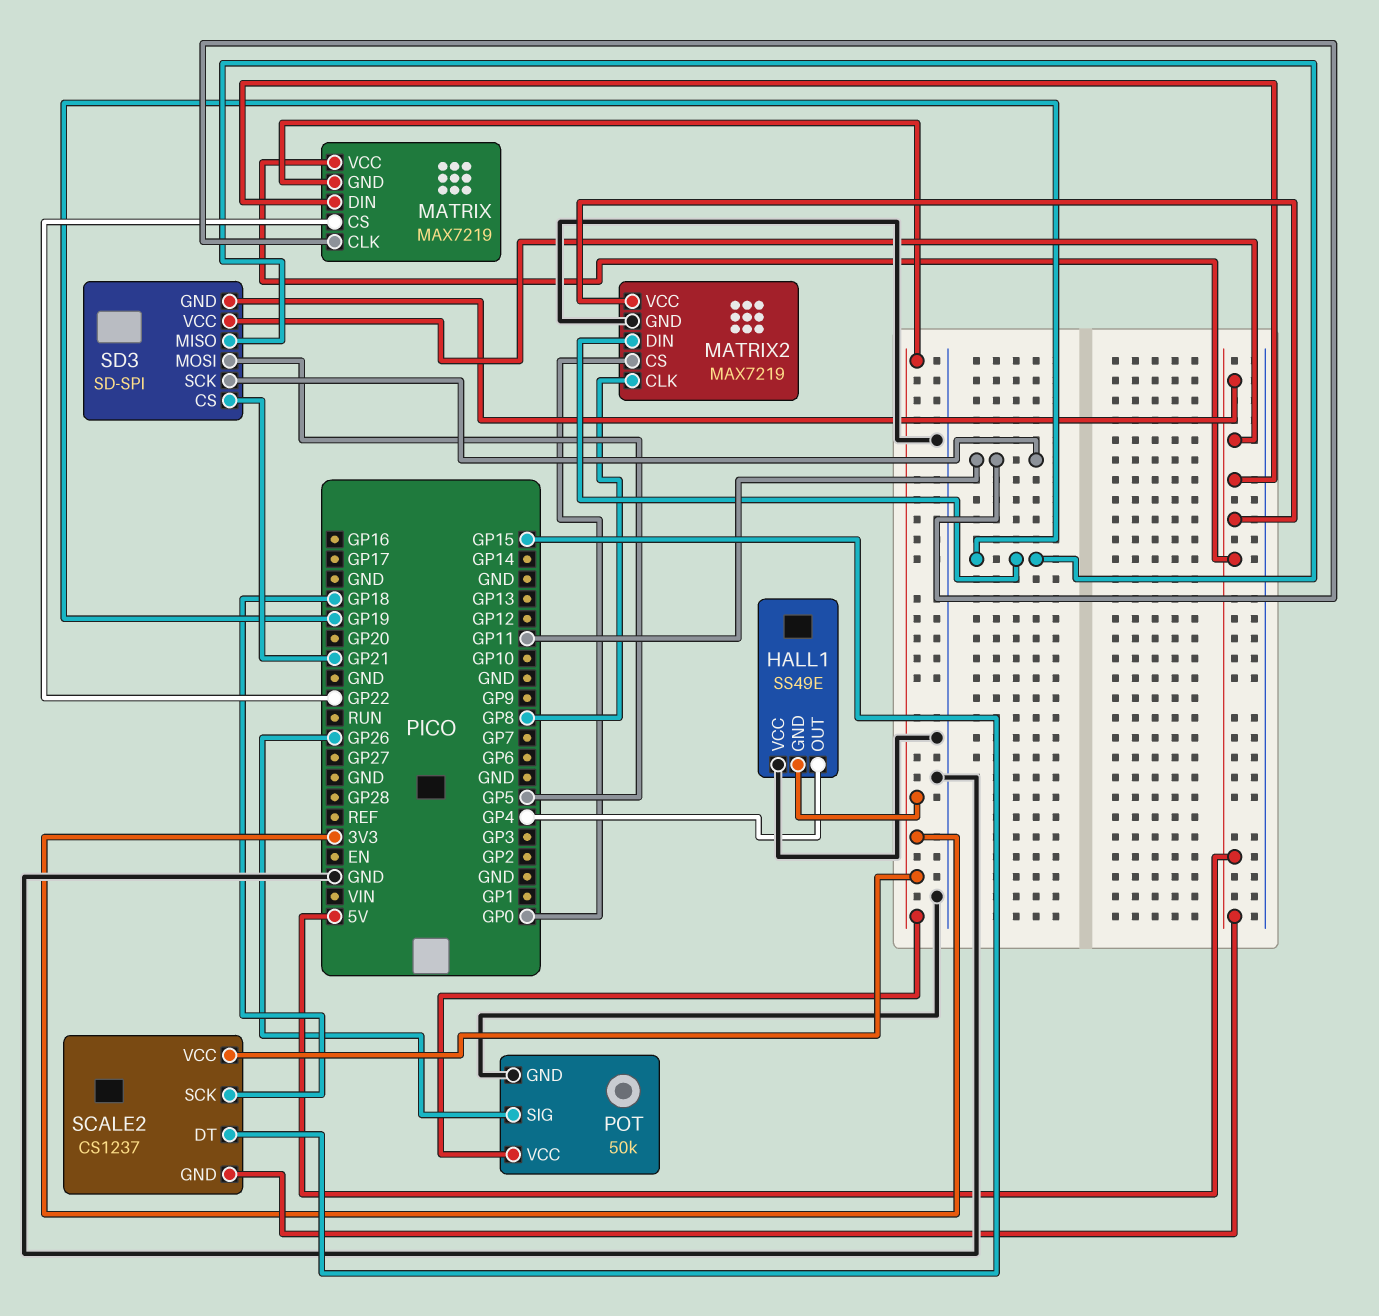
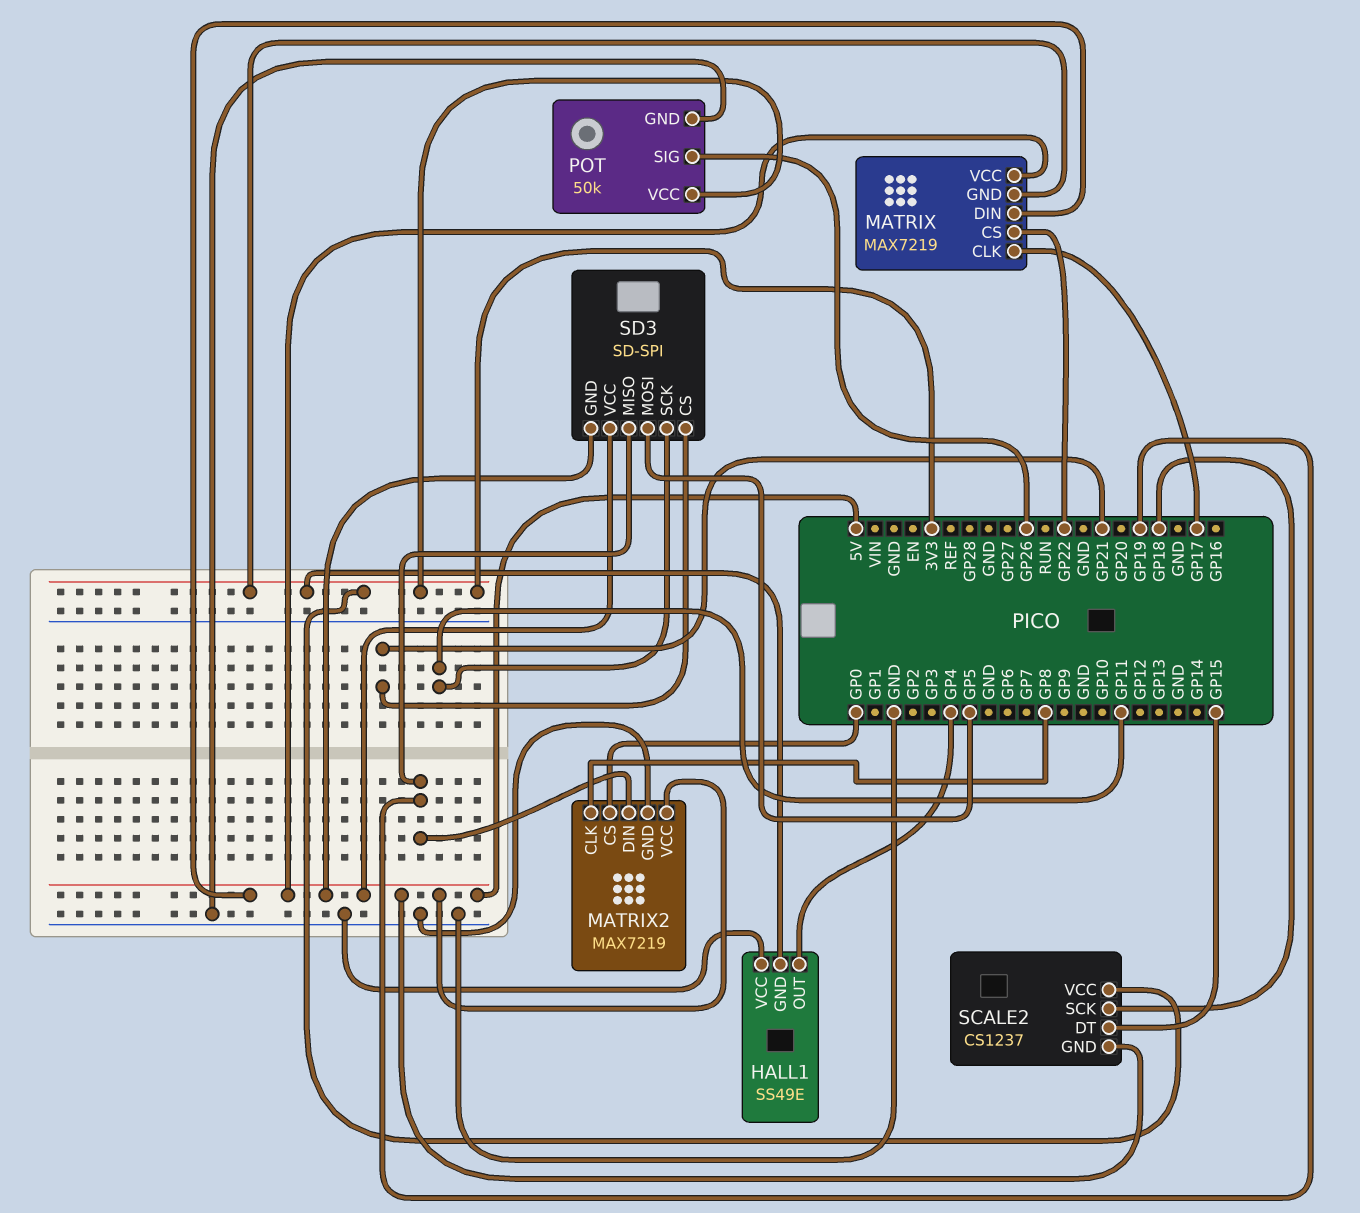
MATRIX pin CLK: GP11 -> GP17

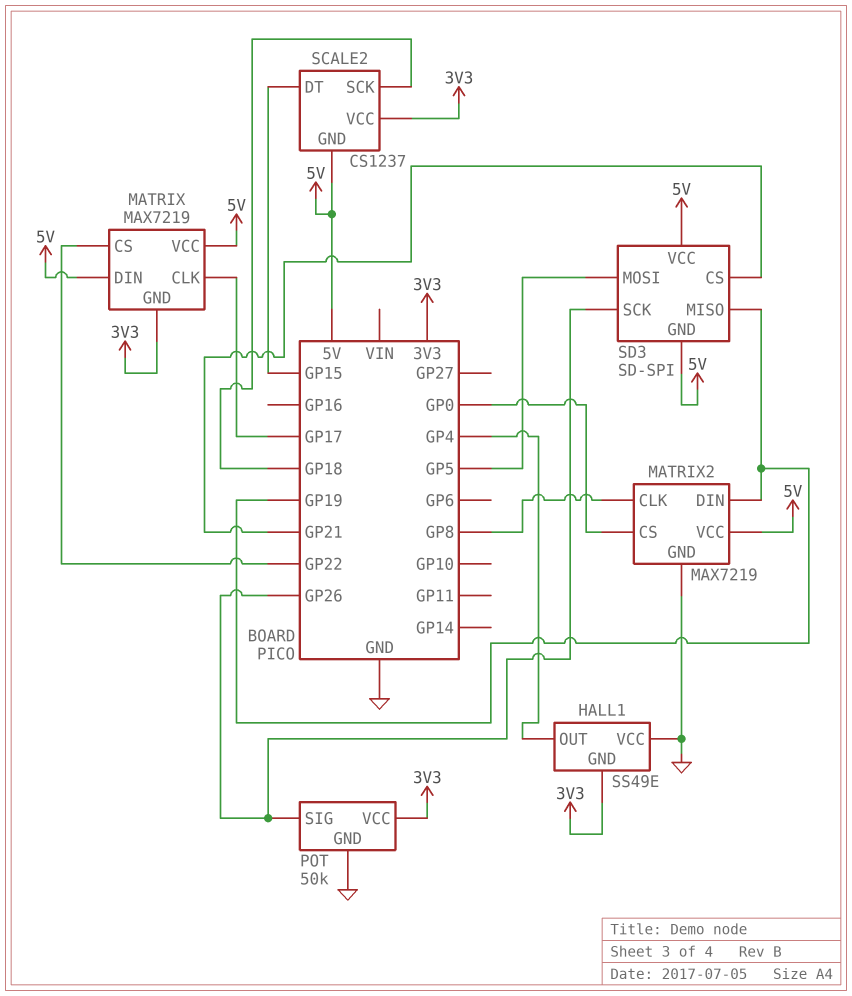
SD3 pin SCK: GP11 -> GP26

